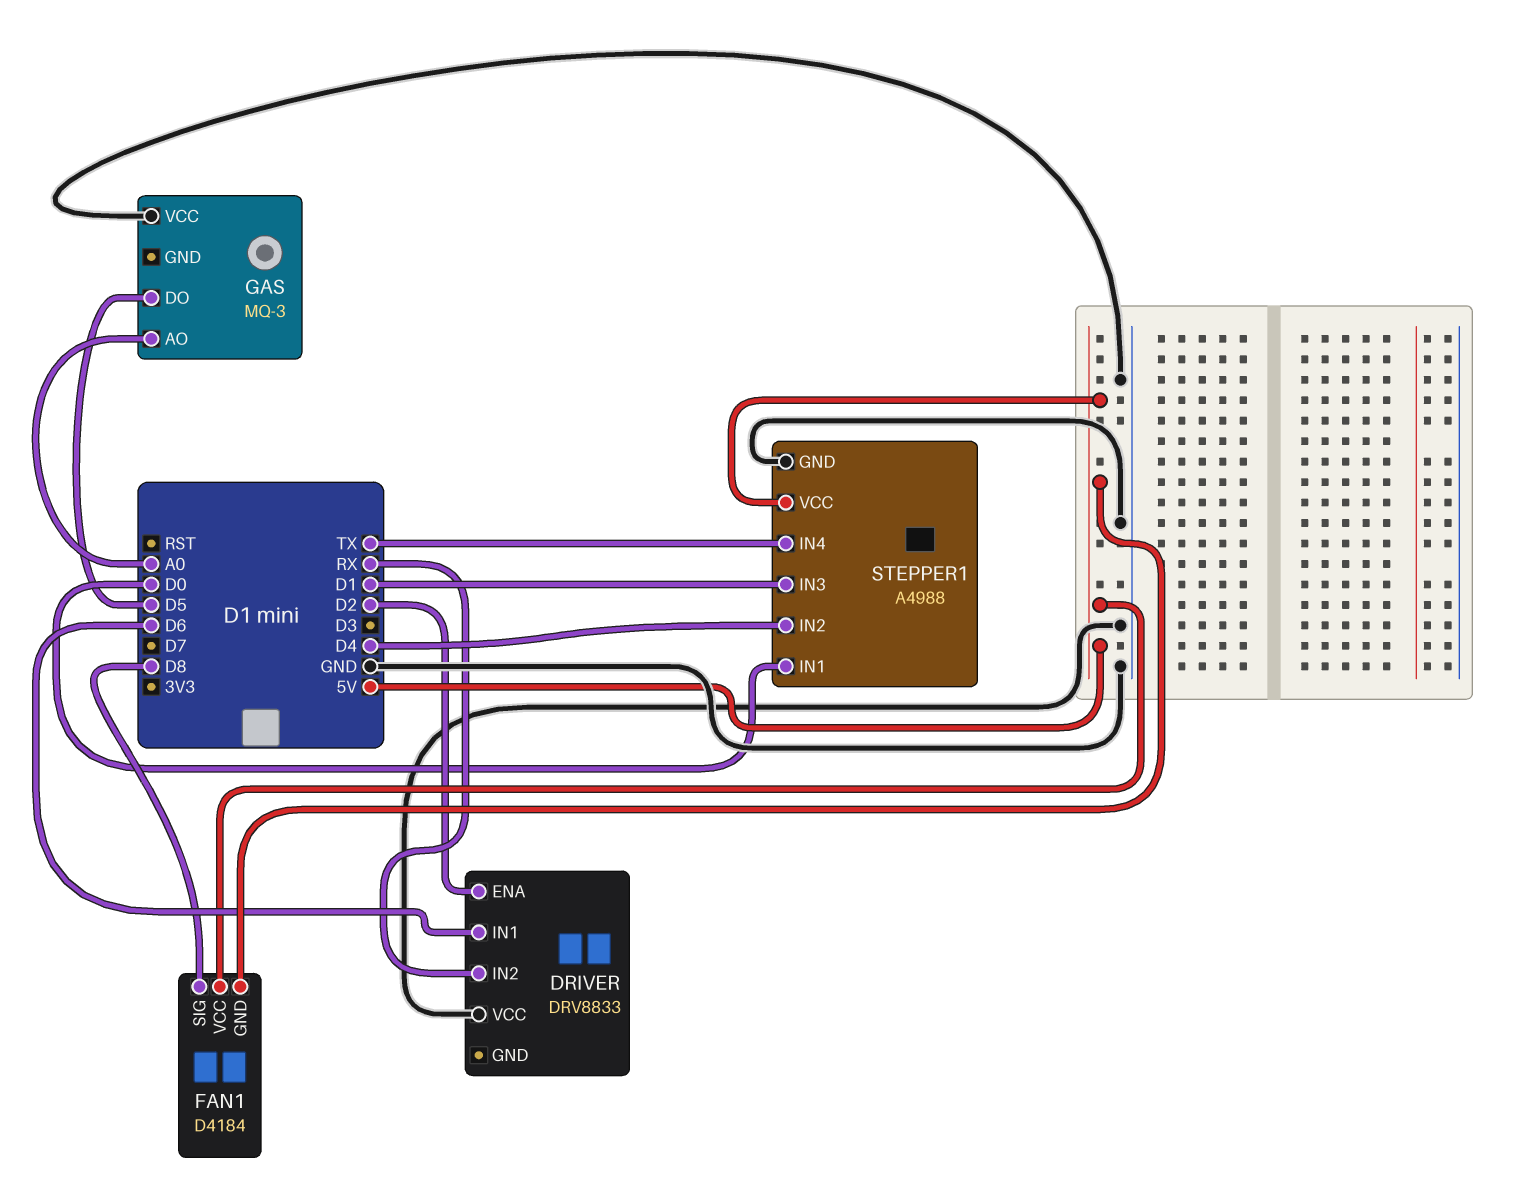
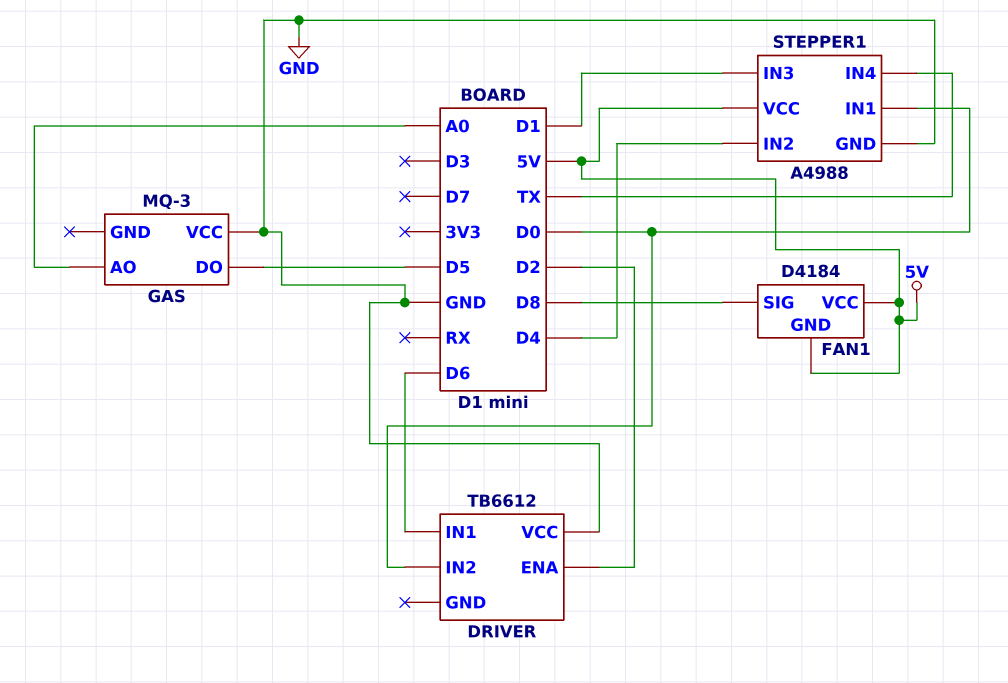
DRIVER: DRV8833 -> TB6612
DRIVER pin IN2: RX -> D0

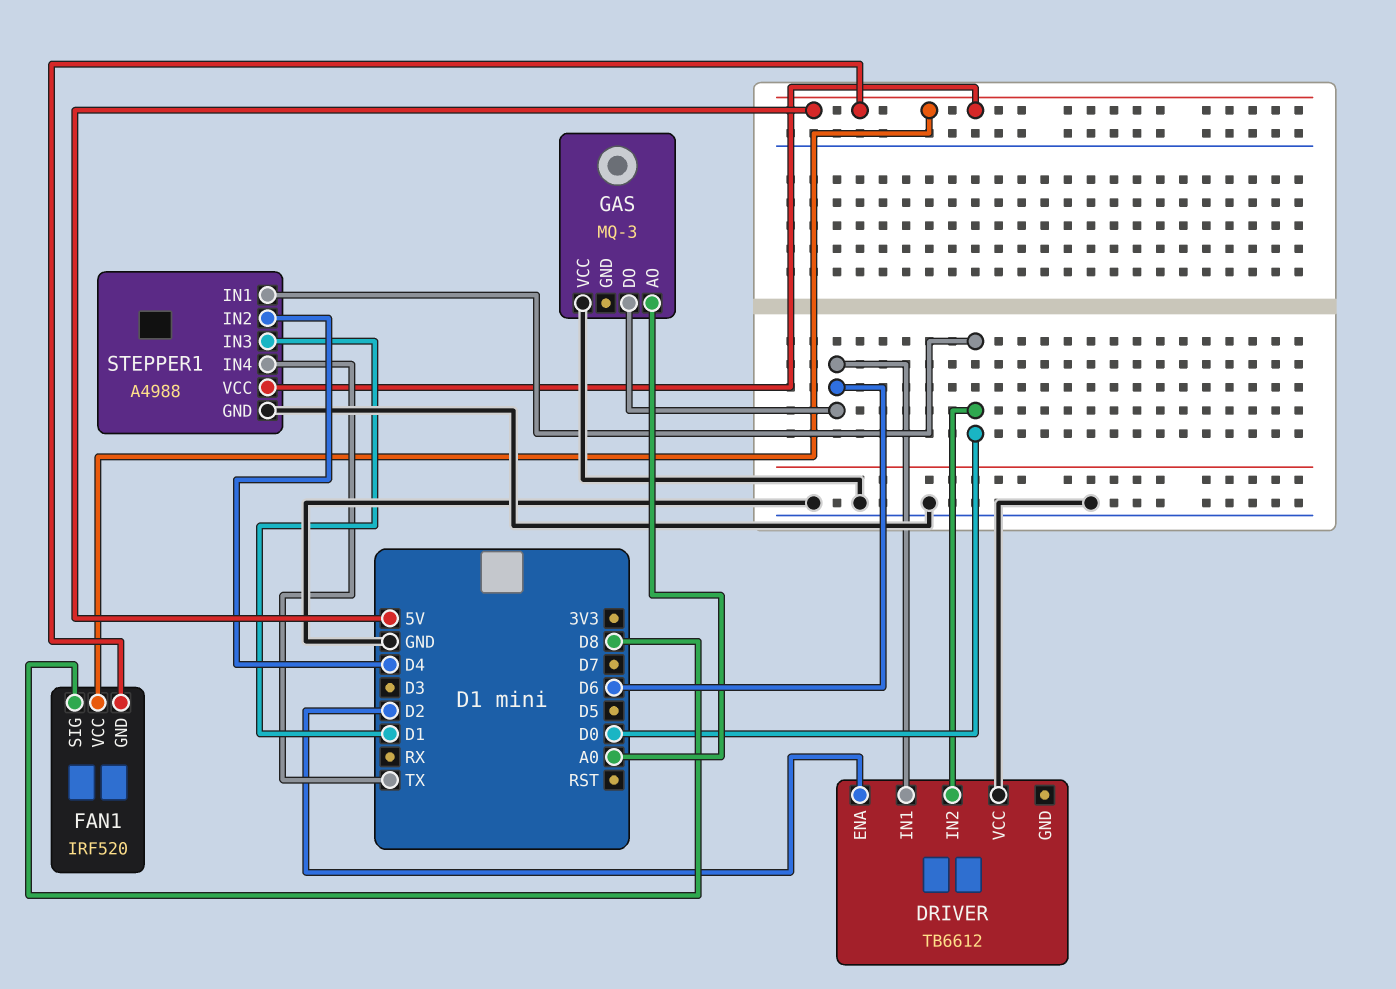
FAN1: D4184 -> IRF520
GAS pin DO: D5 -> D6

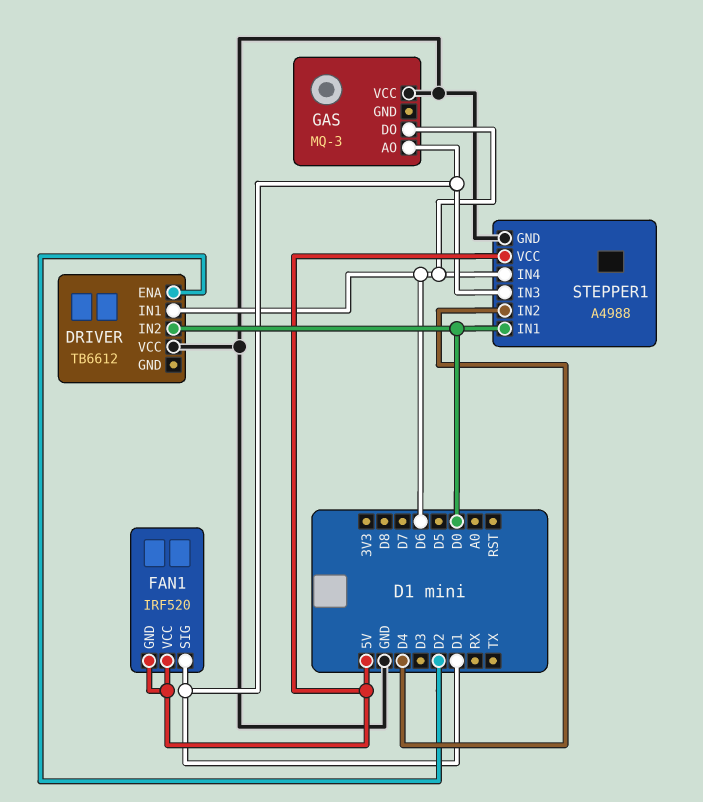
FAN1 pin SIG: D8 -> D1
GAS pin AO: A0 -> D1
STEPPER1 pin IN4: TX -> D6

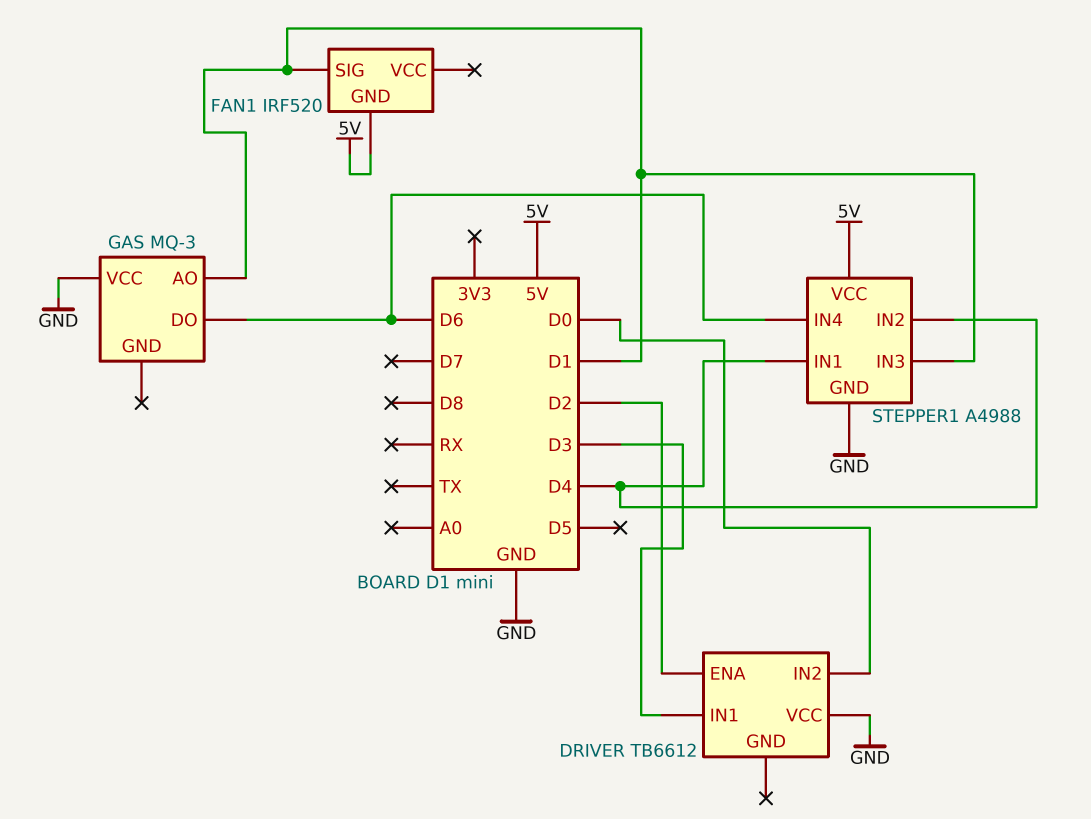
DRIVER pin IN1: D6 -> D3
FAN1 pin VCC: 5V -> none
STEPPER1 pin IN1: D0 -> D4

